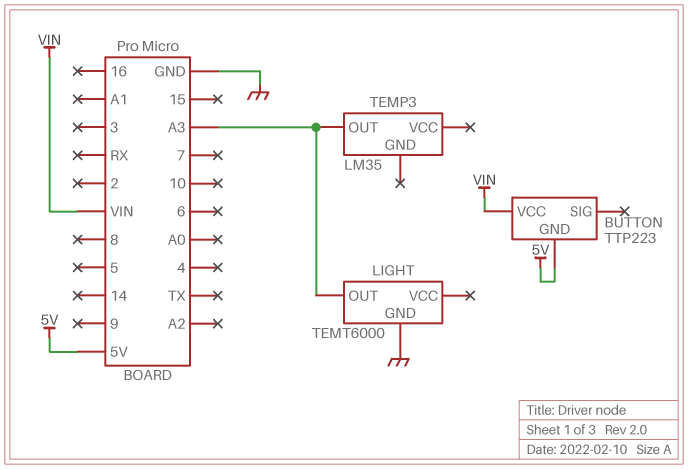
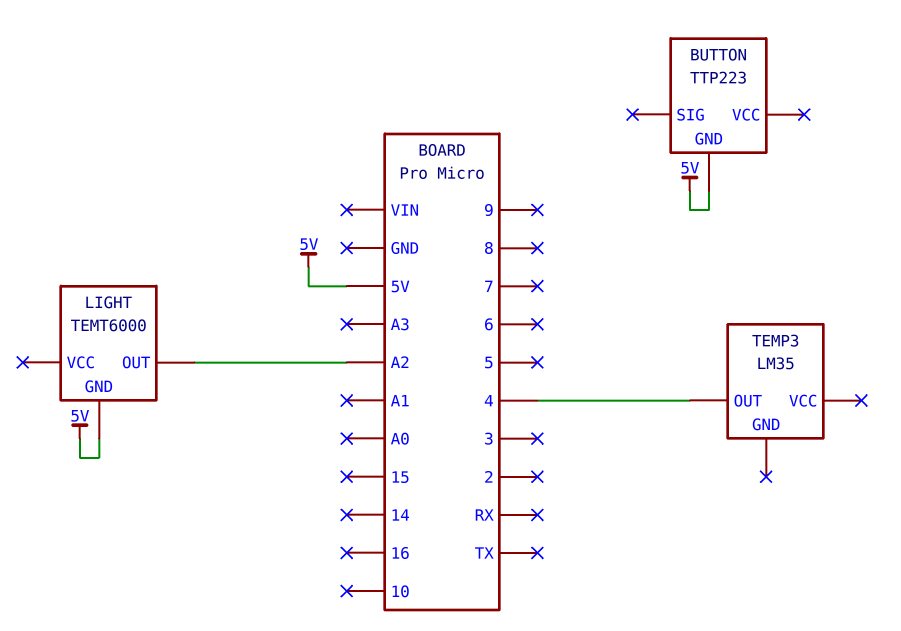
BUTTON pin VCC: VIN -> none
LIGHT pin GND: GND -> 5V
LIGHT pin OUT: A3 -> A2
TEMP3 pin OUT: A3 -> 4

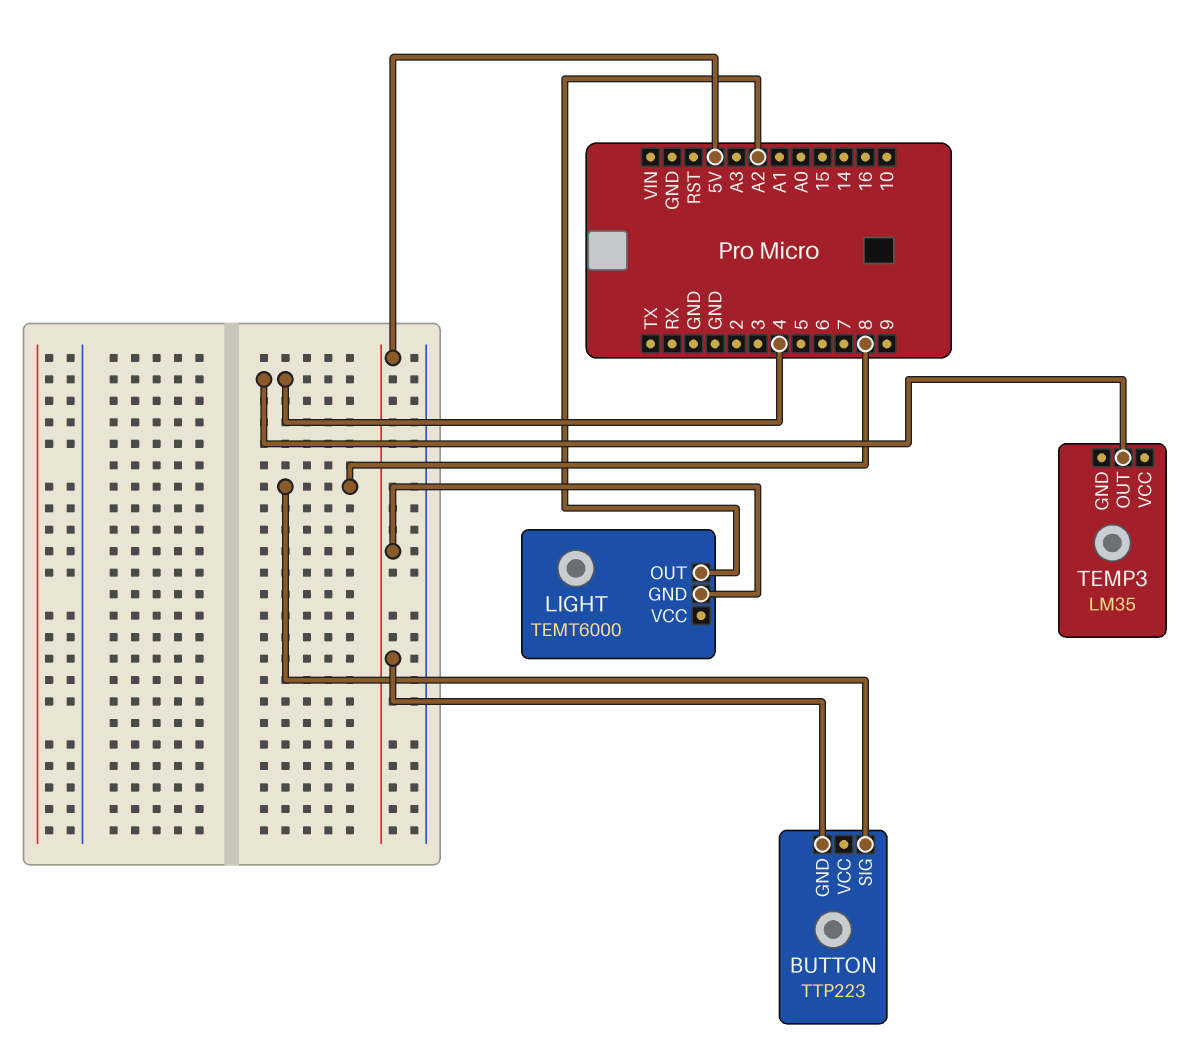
BUTTON pin SIG: none -> 8

